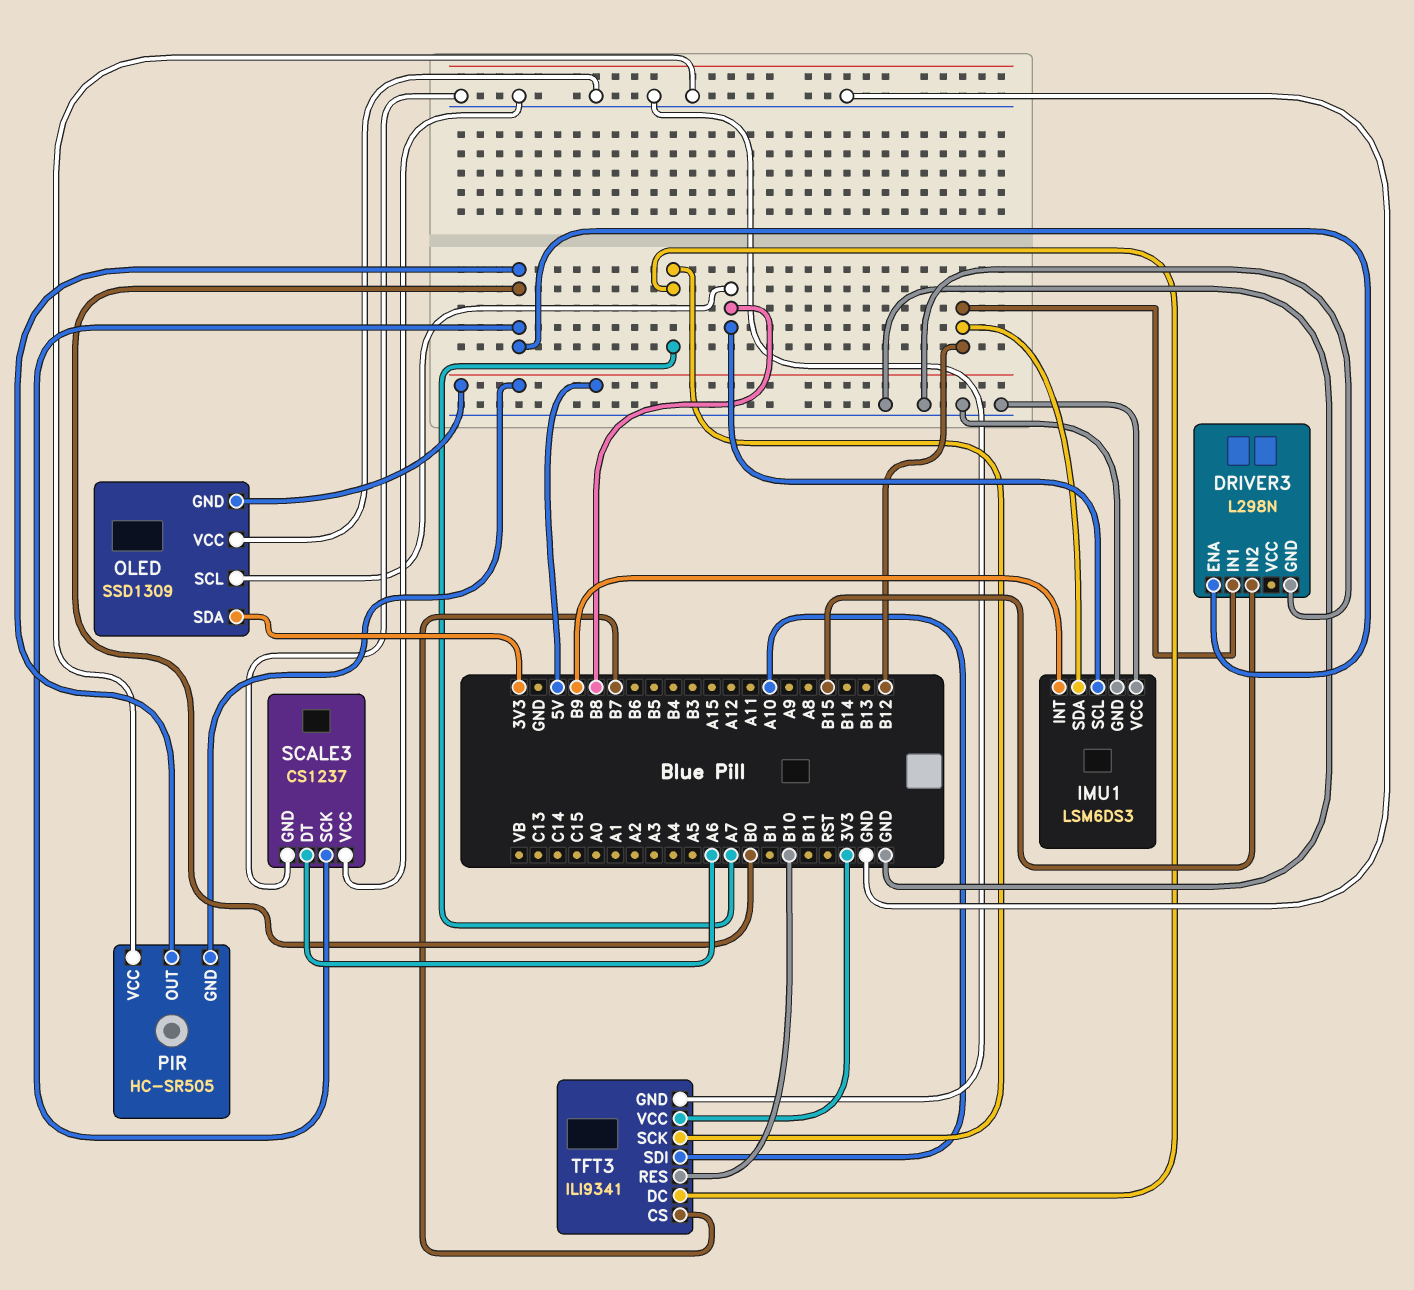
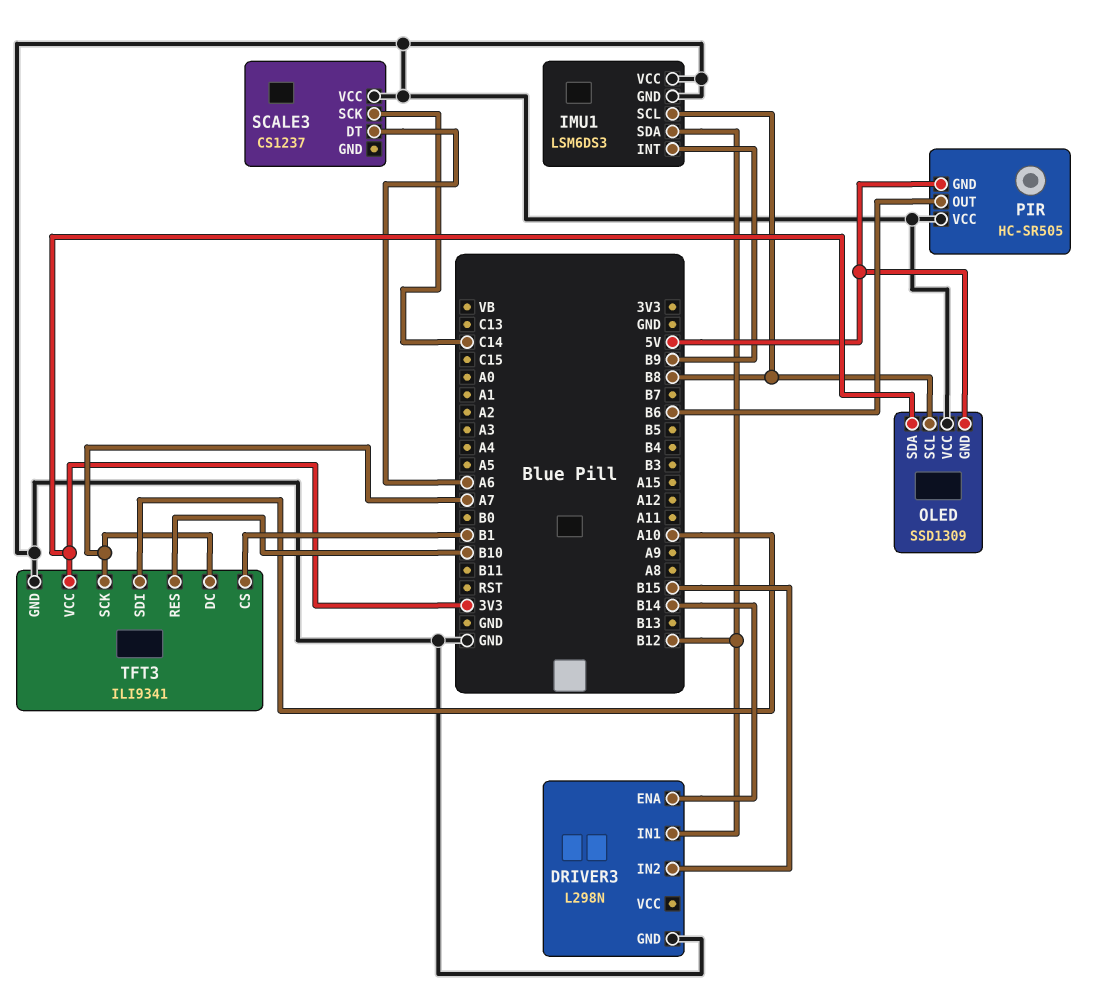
DRIVER3 pin ENA: B0 -> B14
PIR pin OUT: B0 -> B6
SCALE3 pin GND: GND -> none
SCALE3 pin SCK: B0 -> C14
TFT3 pin CS: B7 -> B1

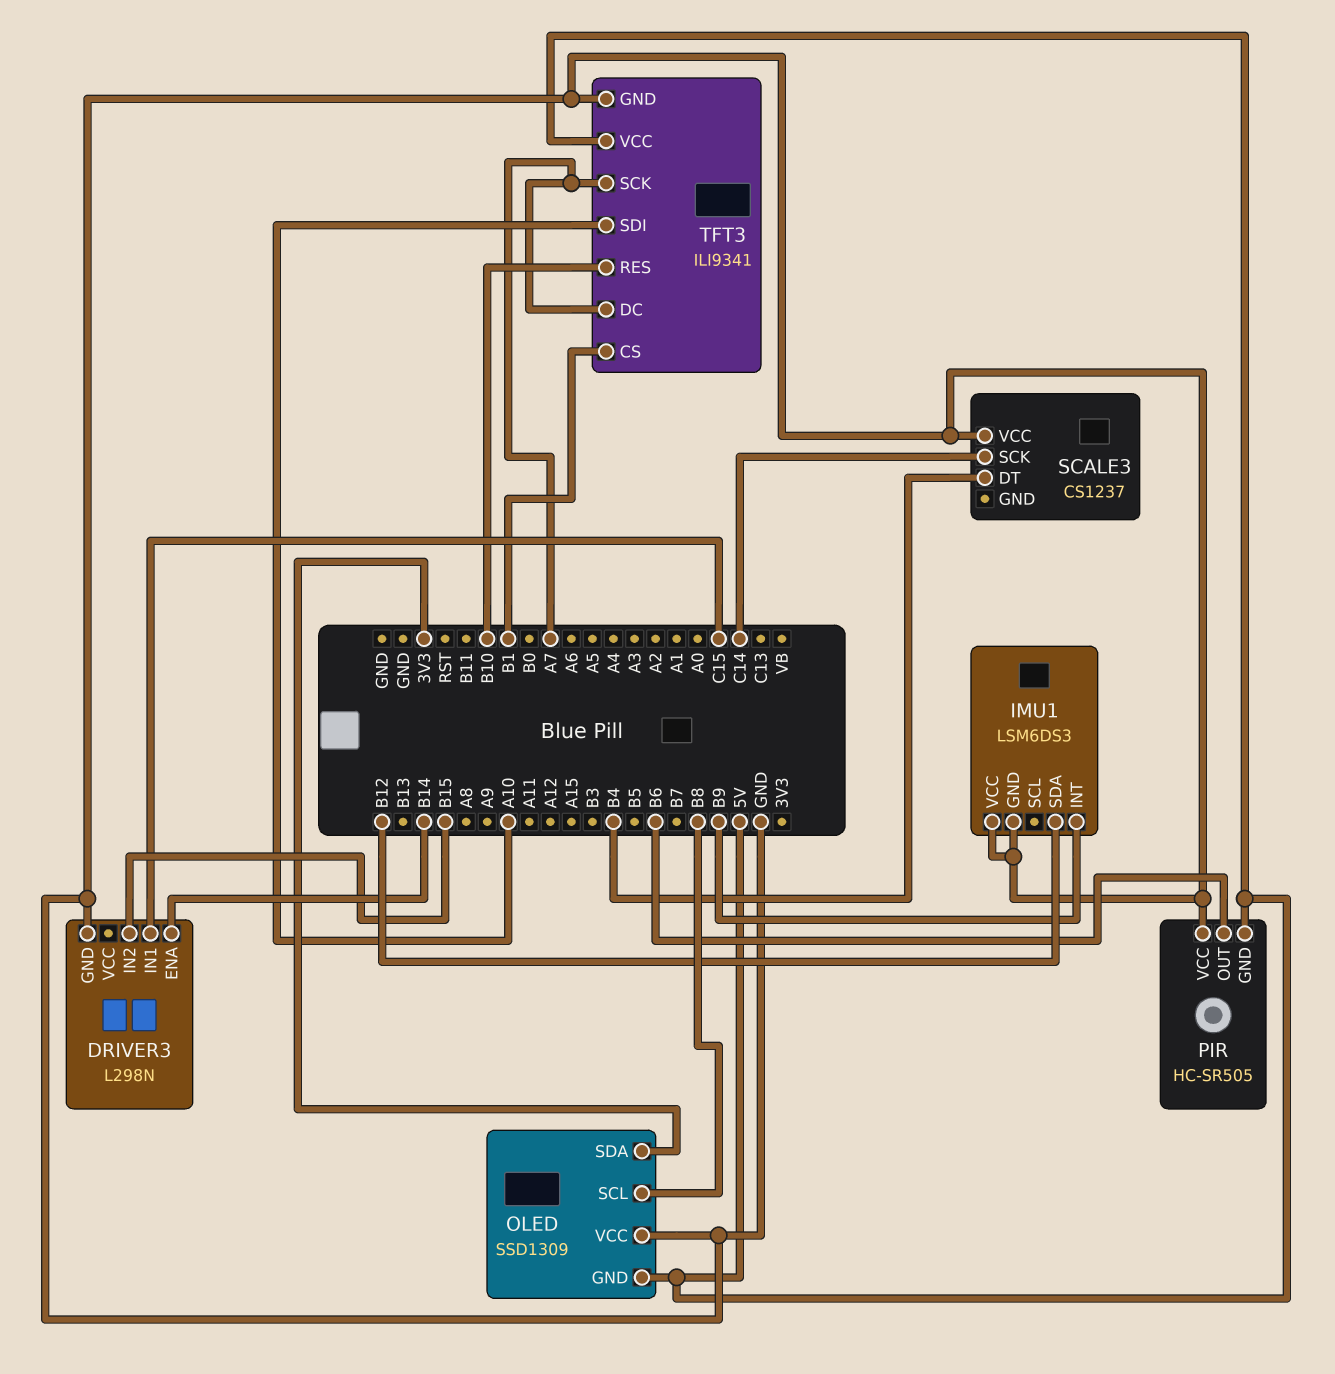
DRIVER3 pin IN1: B12 -> C15
IMU1 pin SCL: B8 -> none
SCALE3 pin DT: A6 -> B4
TFT3 pin VCC: 3V3 -> 5V

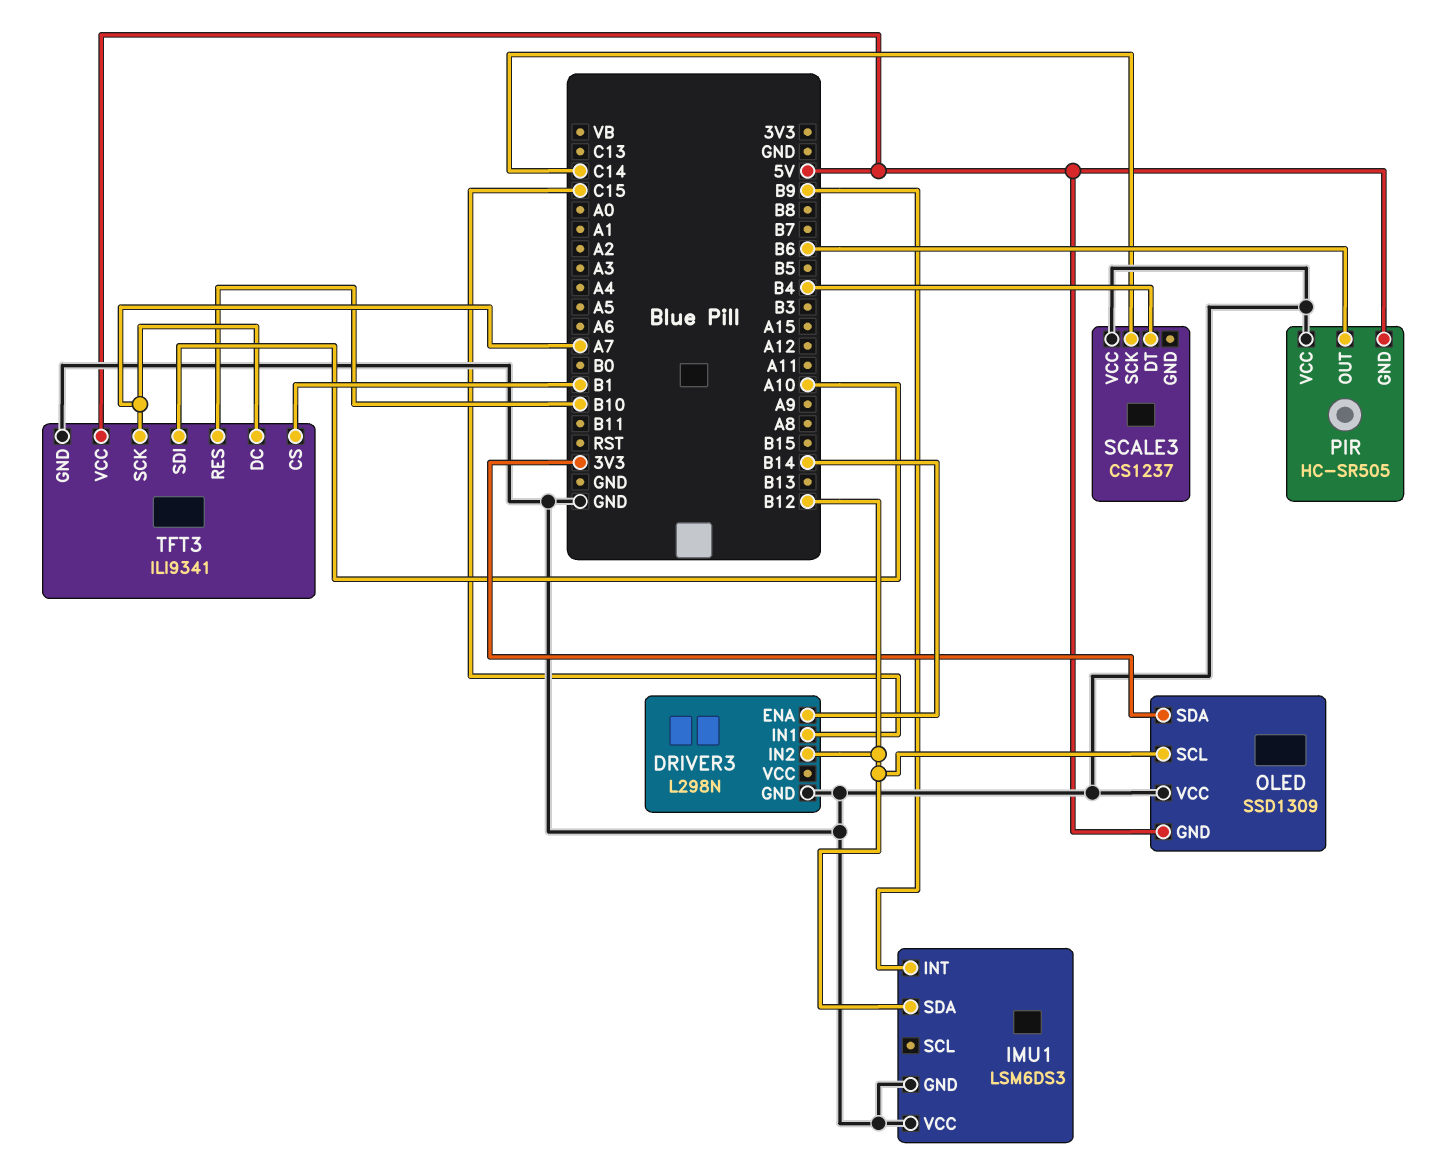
DRIVER3 pin IN2: B15 -> B12
OLED pin SCL: B8 -> B12

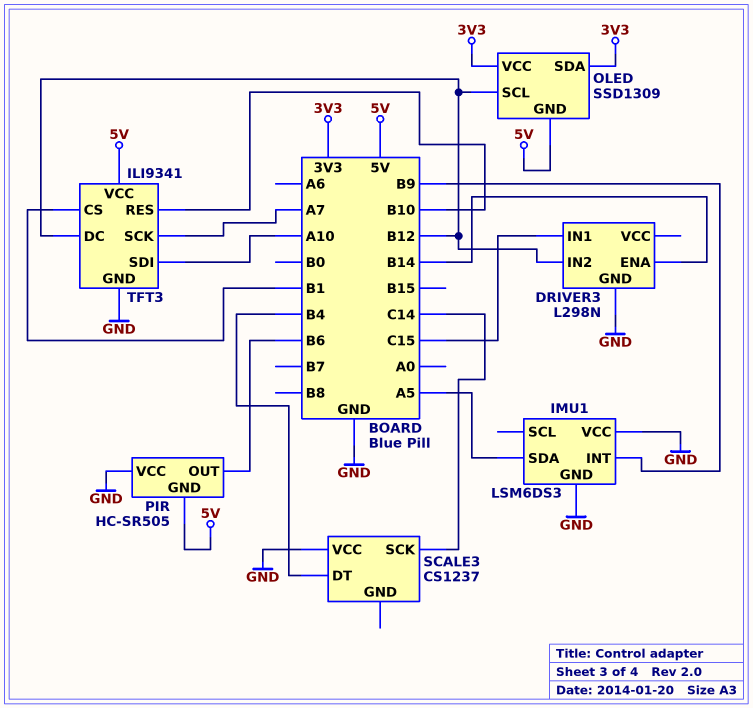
IMU1 pin SDA: B12 -> A5
OLED pin VCC: GND -> 3V3
TFT3 pin DC: A7 -> B12

